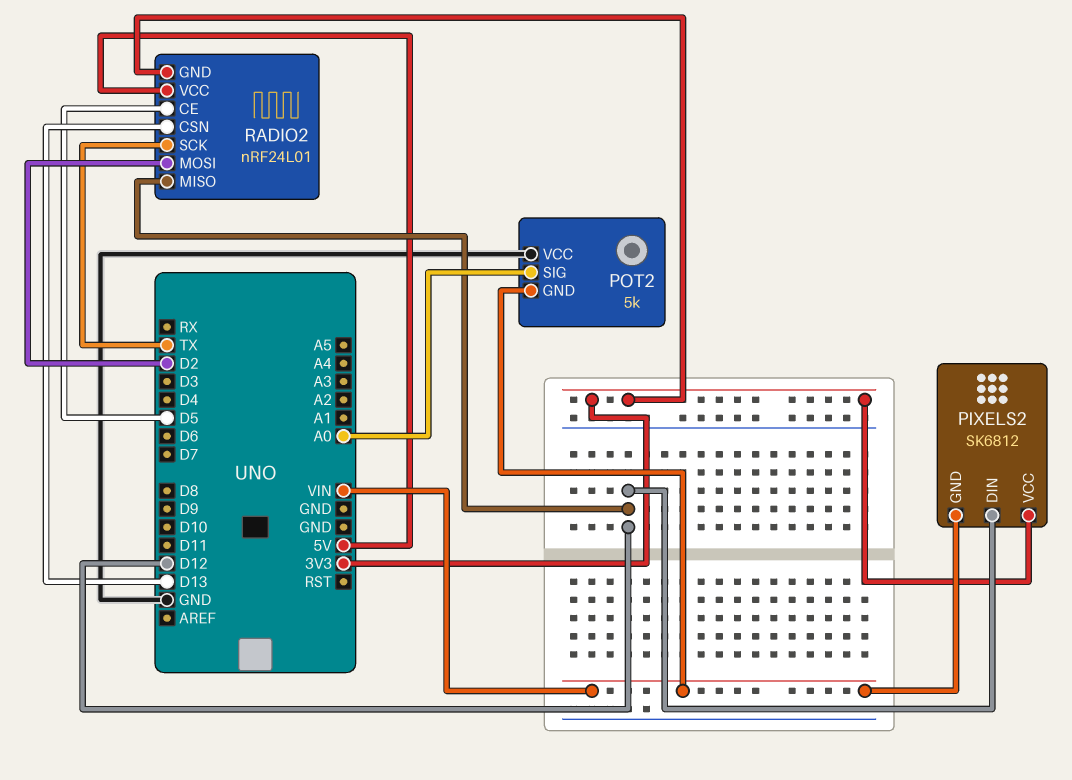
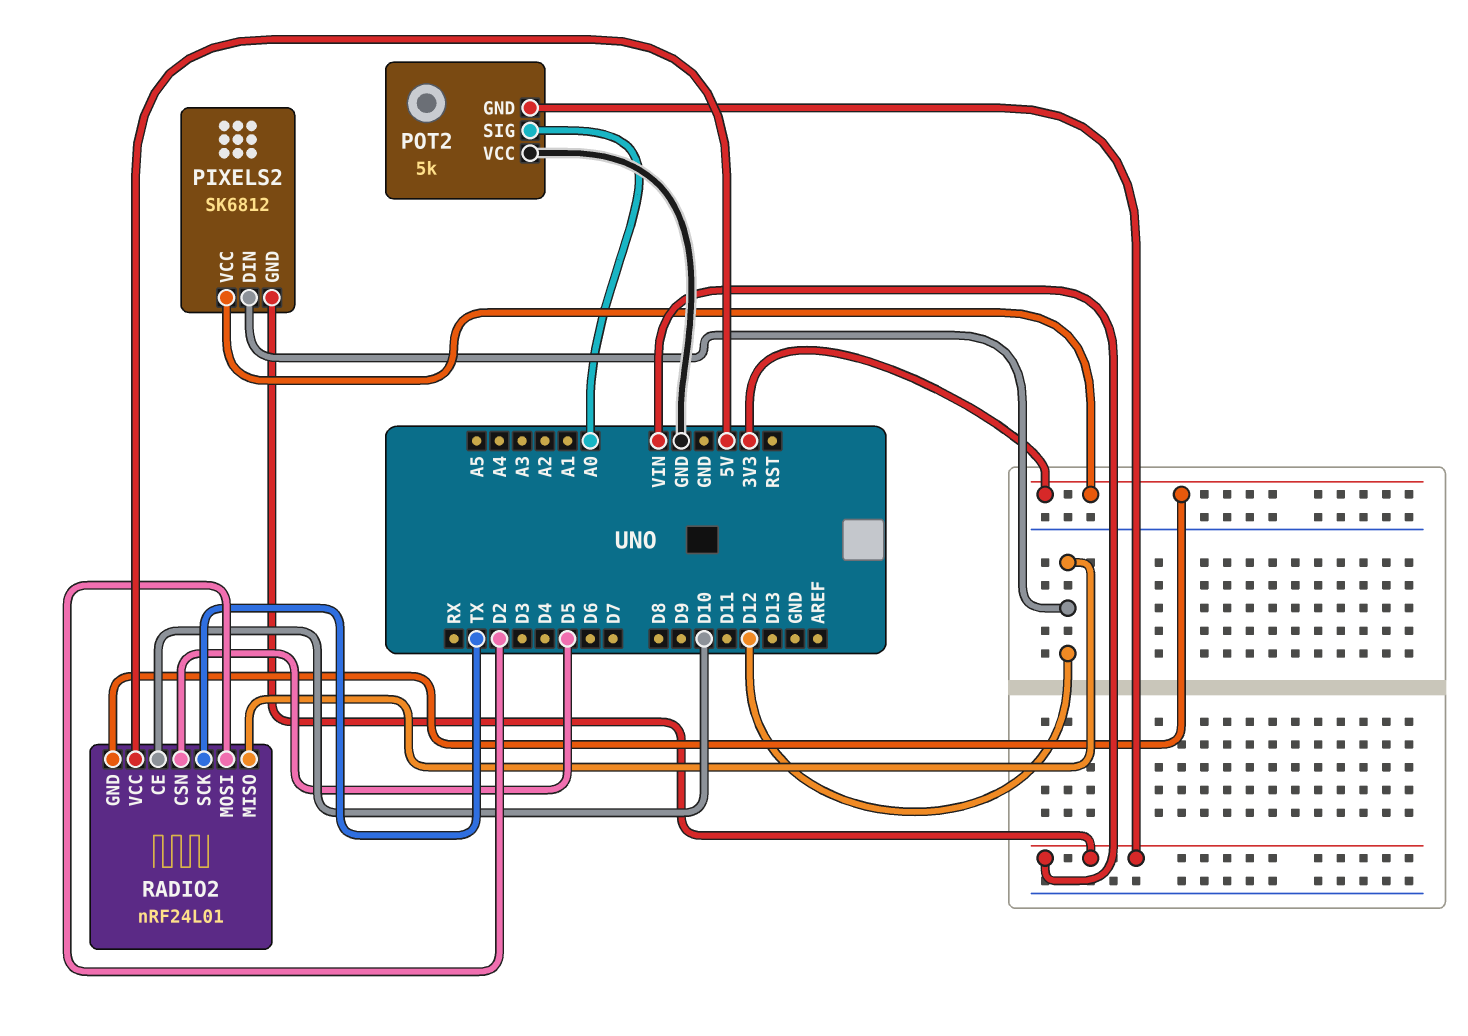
RADIO2 pin CE: D5 -> D10
RADIO2 pin CSN: D13 -> D5

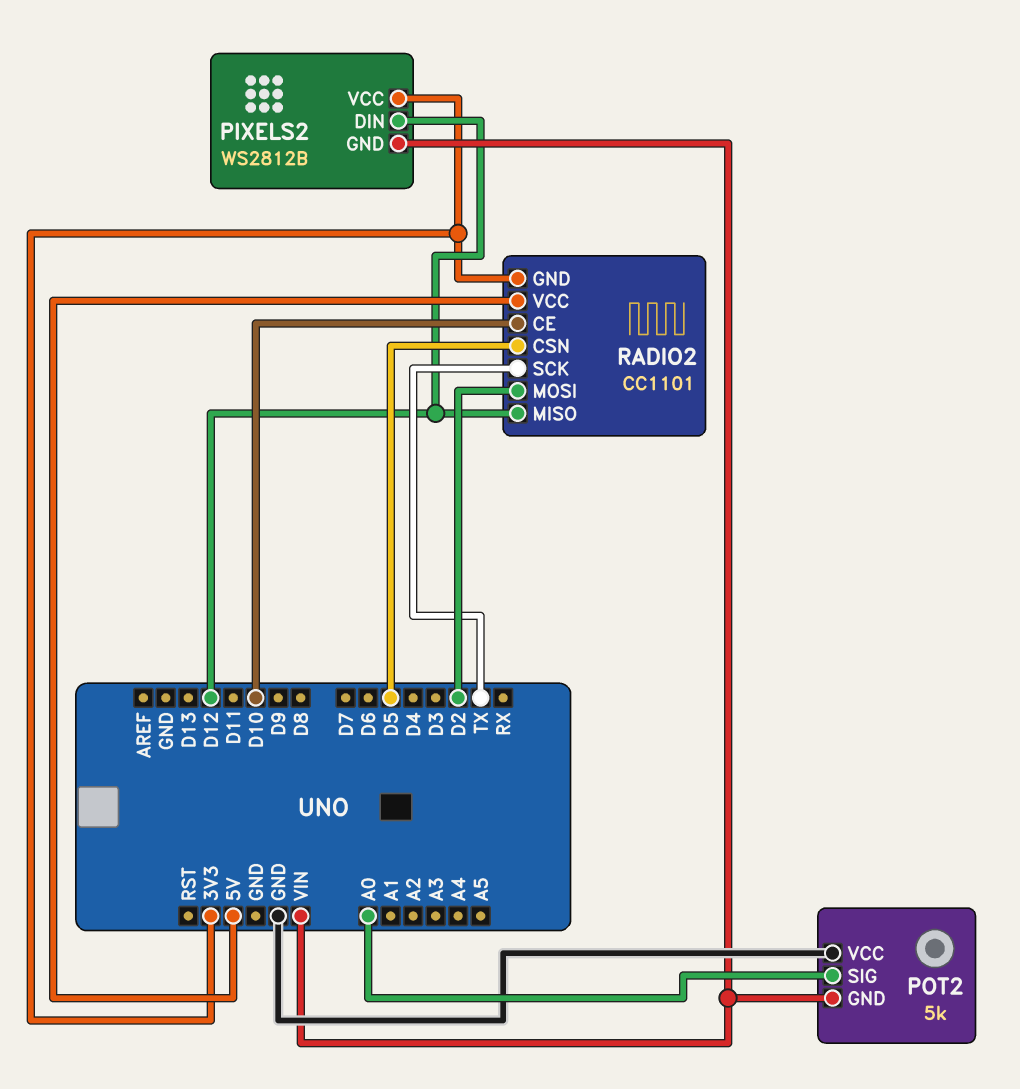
PIXELS2: SK6812 -> WS2812B
RADIO2: nRF24L01 -> CC1101

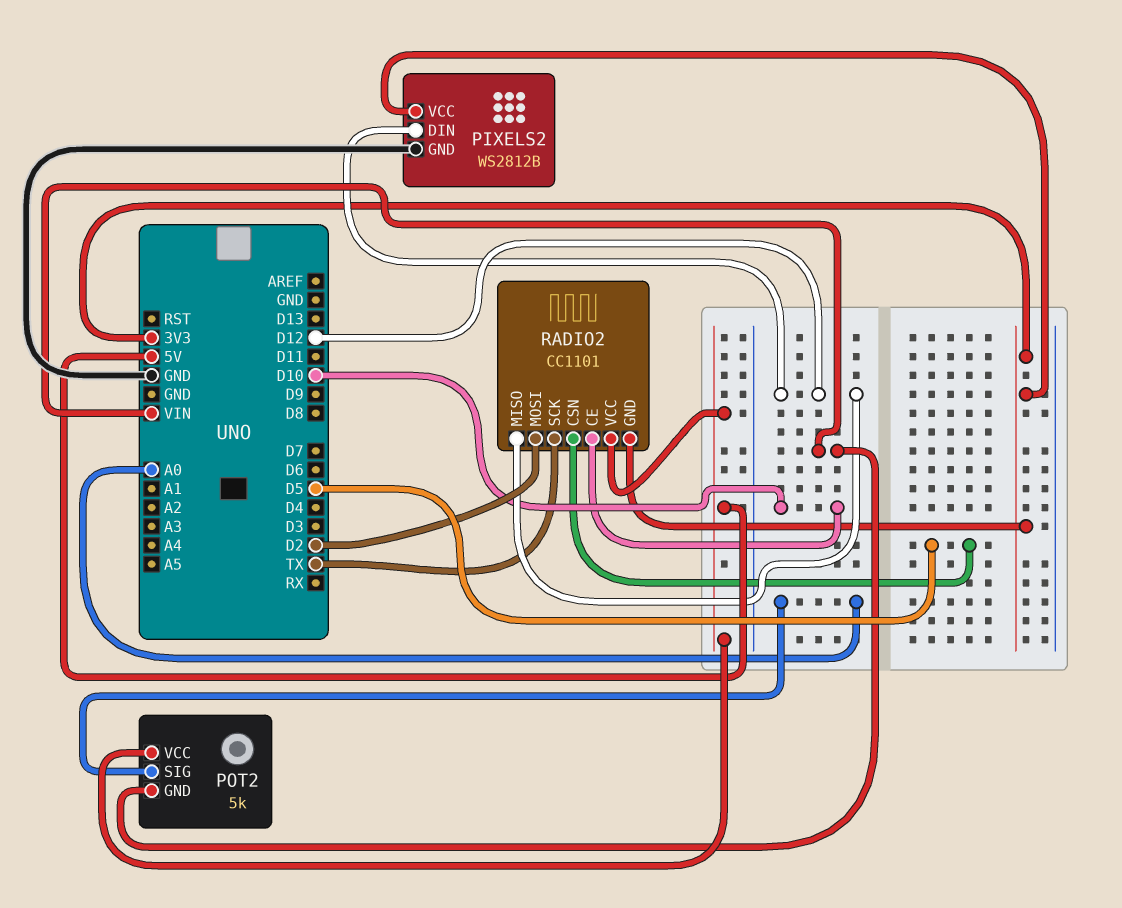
PIXELS2 pin GND: VIN -> GND
POT2 pin VCC: GND -> 5V

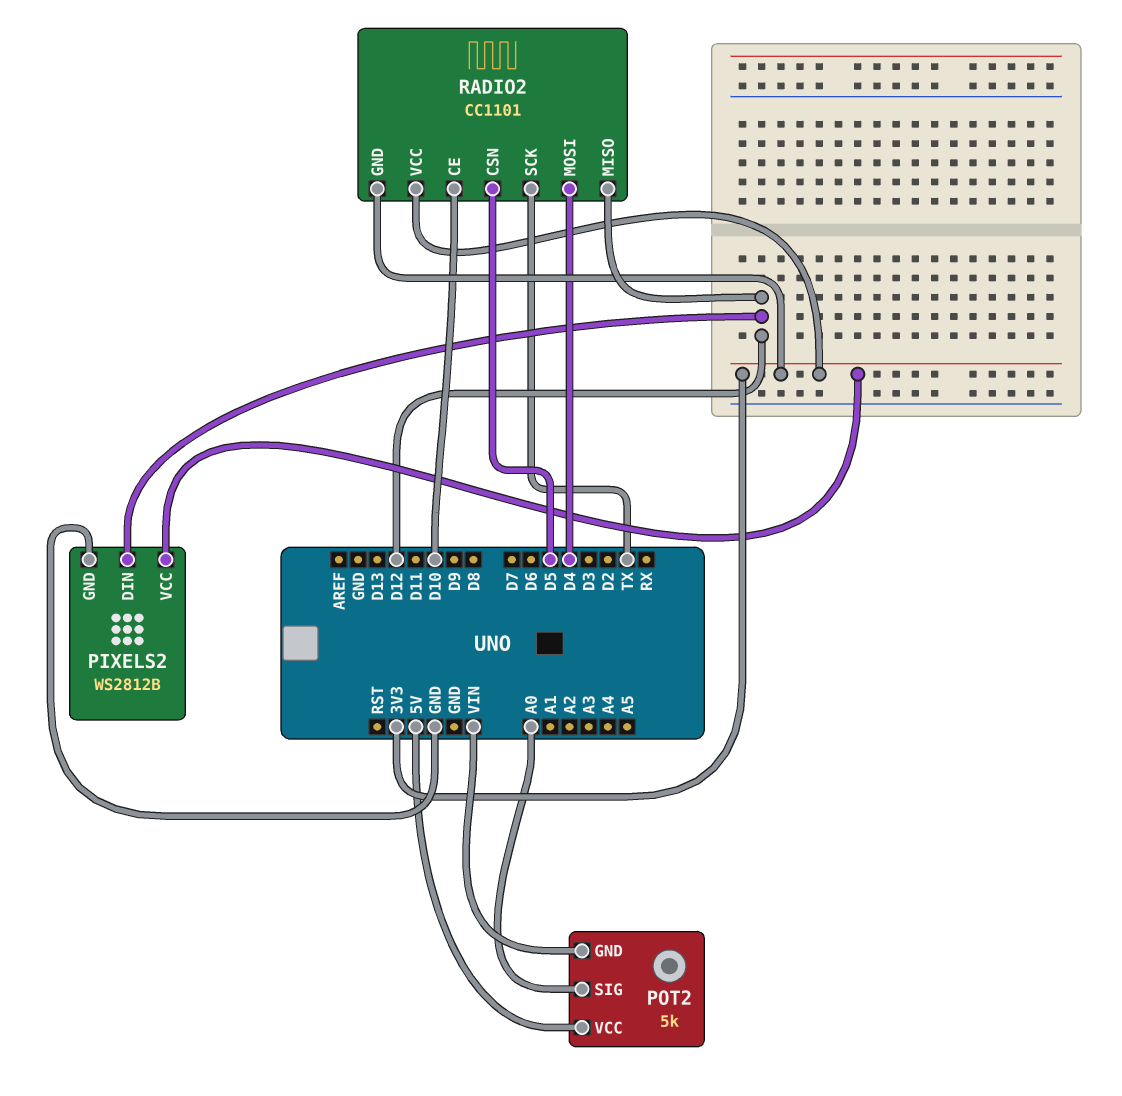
RADIO2 pin MOSI: D2 -> D4
RADIO2 pin VCC: 5V -> 3V3

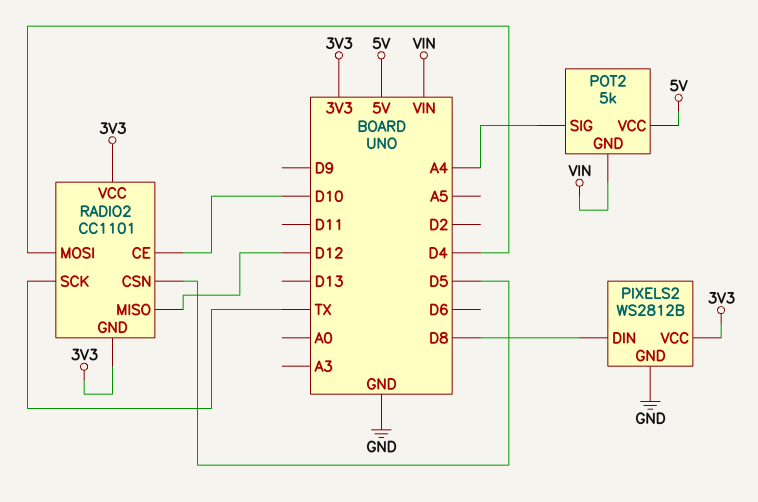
PIXELS2 pin DIN: D12 -> D8
POT2 pin SIG: A0 -> A4

